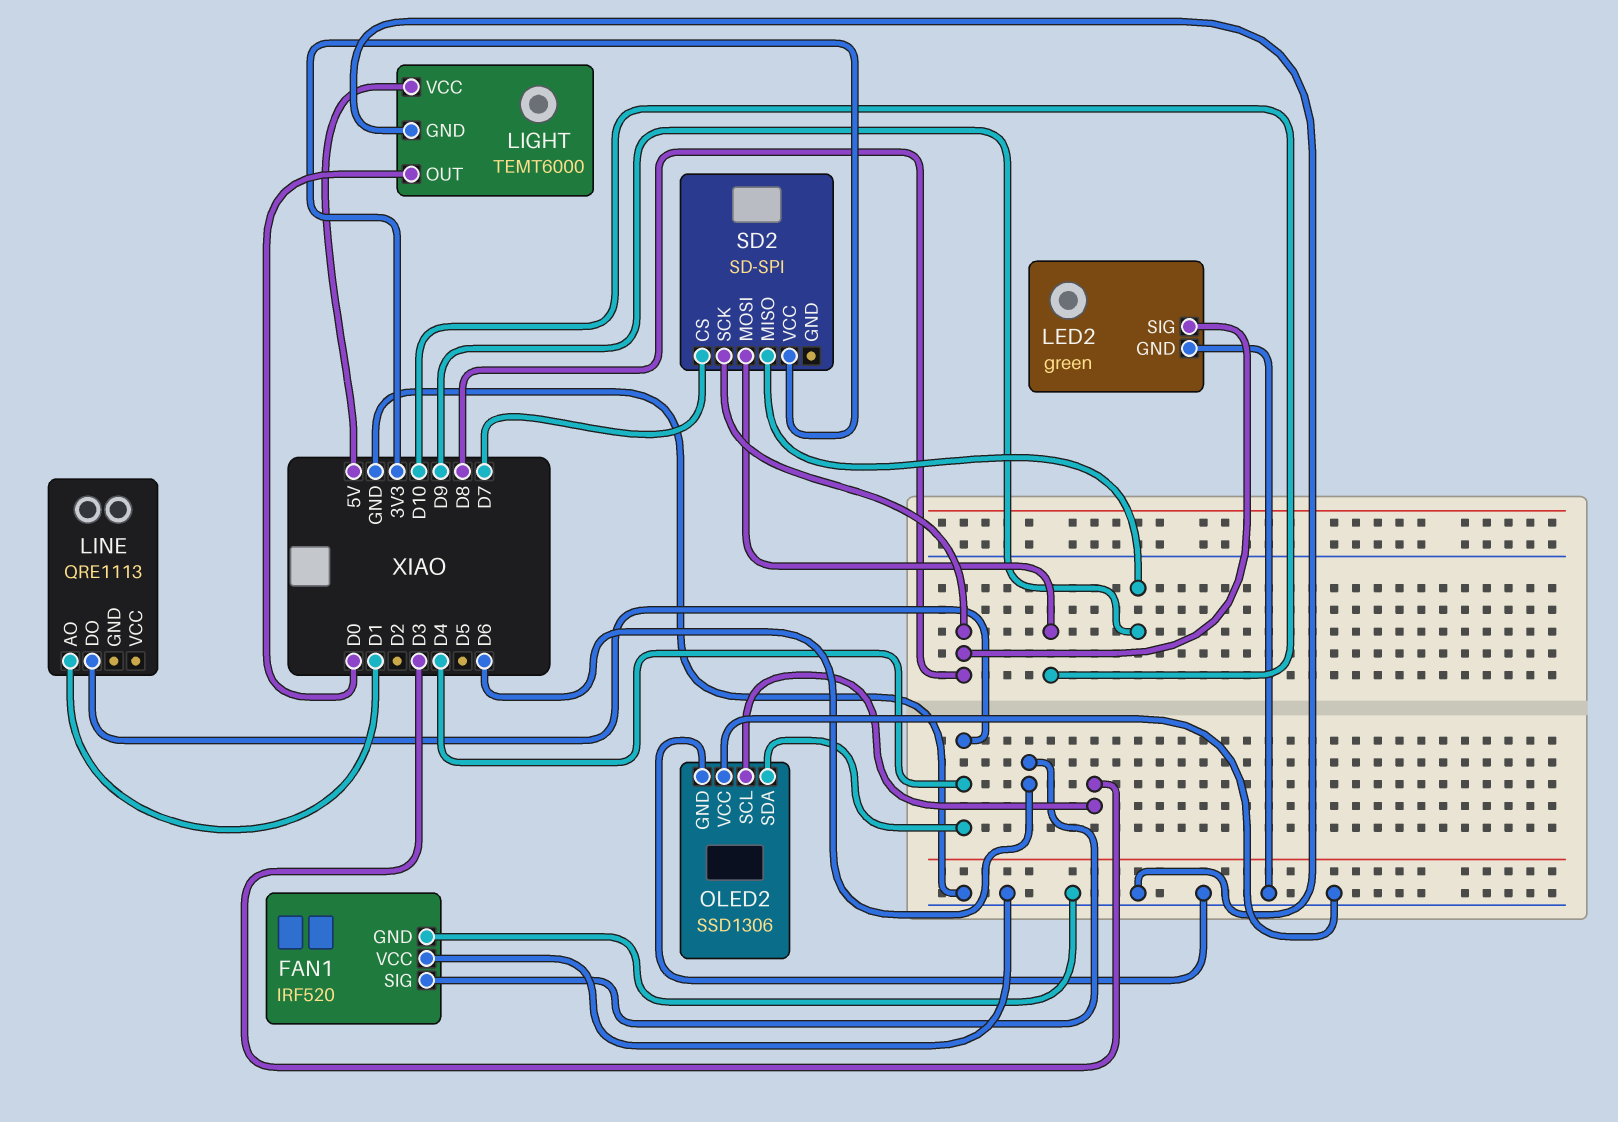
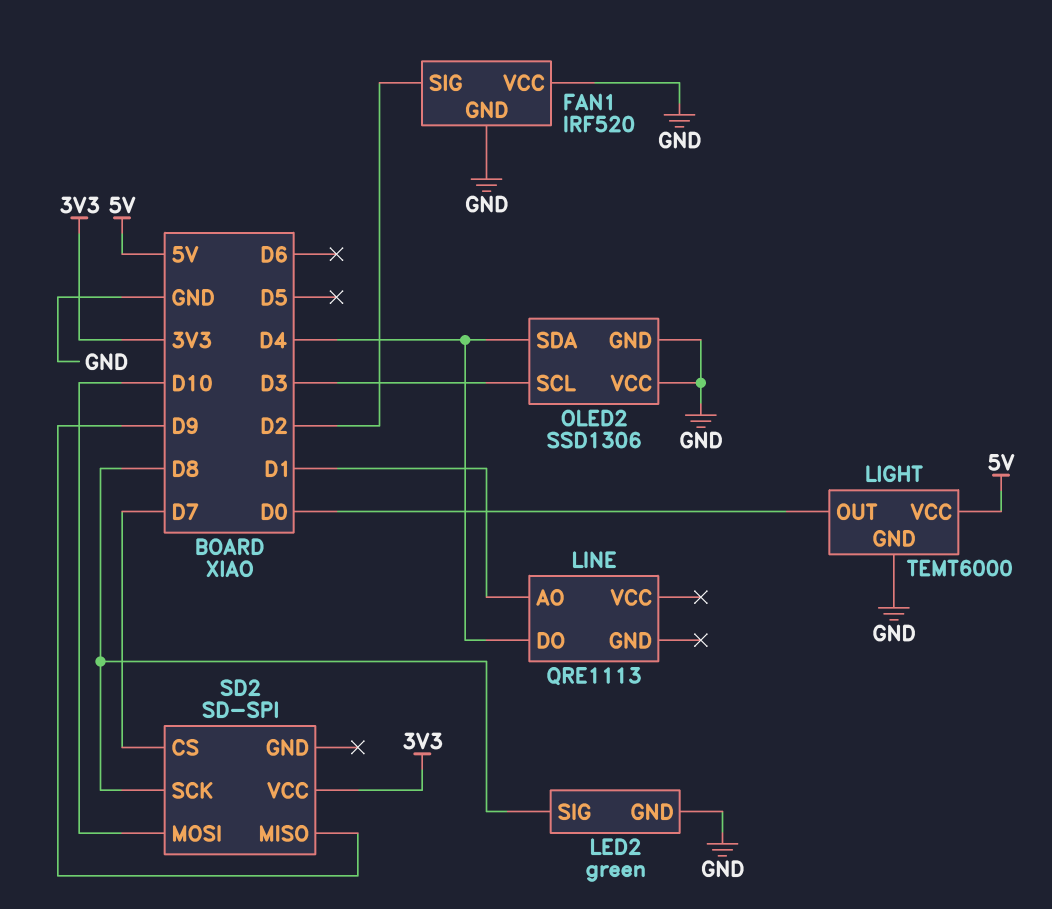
FAN1 pin SIG: D6 -> D2

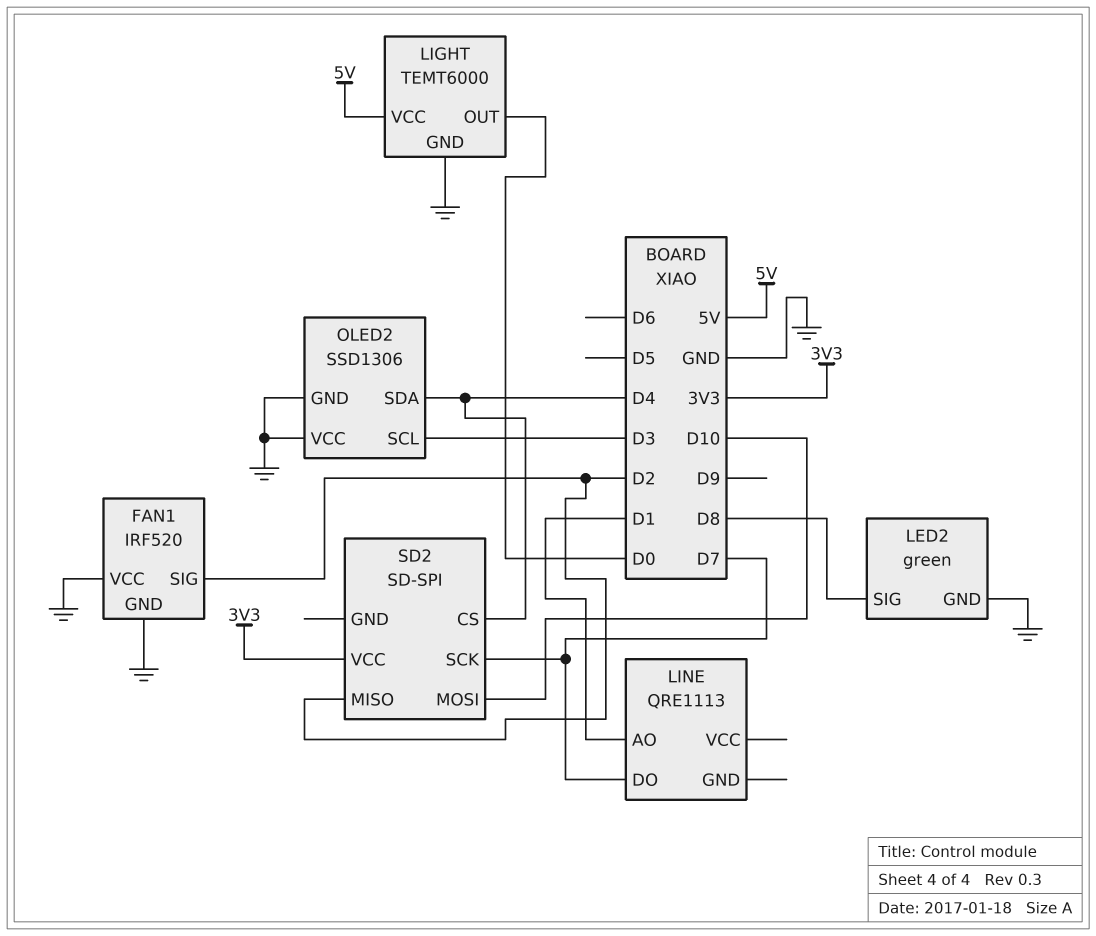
LINE pin DO: D4 -> D7
SD2 pin CS: D7 -> D4
SD2 pin MISO: D9 -> D2
SD2 pin SCK: D8 -> D7

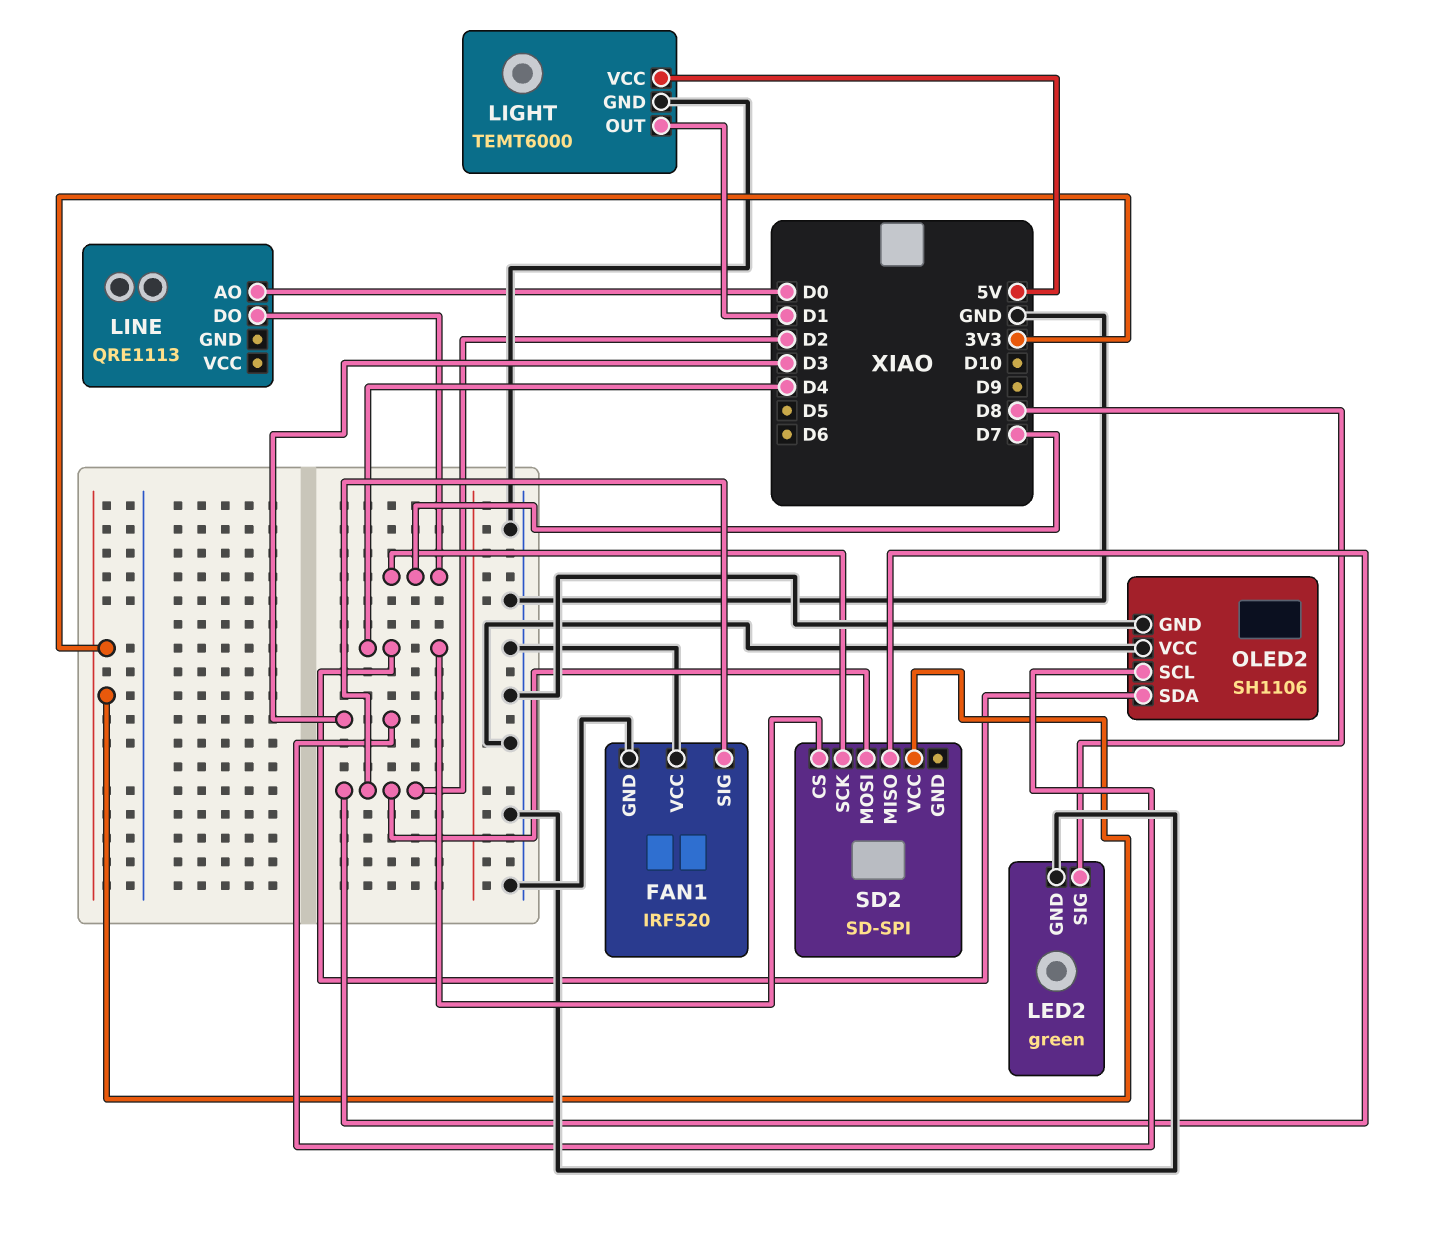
LIGHT pin OUT: D0 -> D1
LINE pin AO: D1 -> D0
OLED2: SSD1306 -> SH1106
SD2 pin MOSI: D10 -> D2

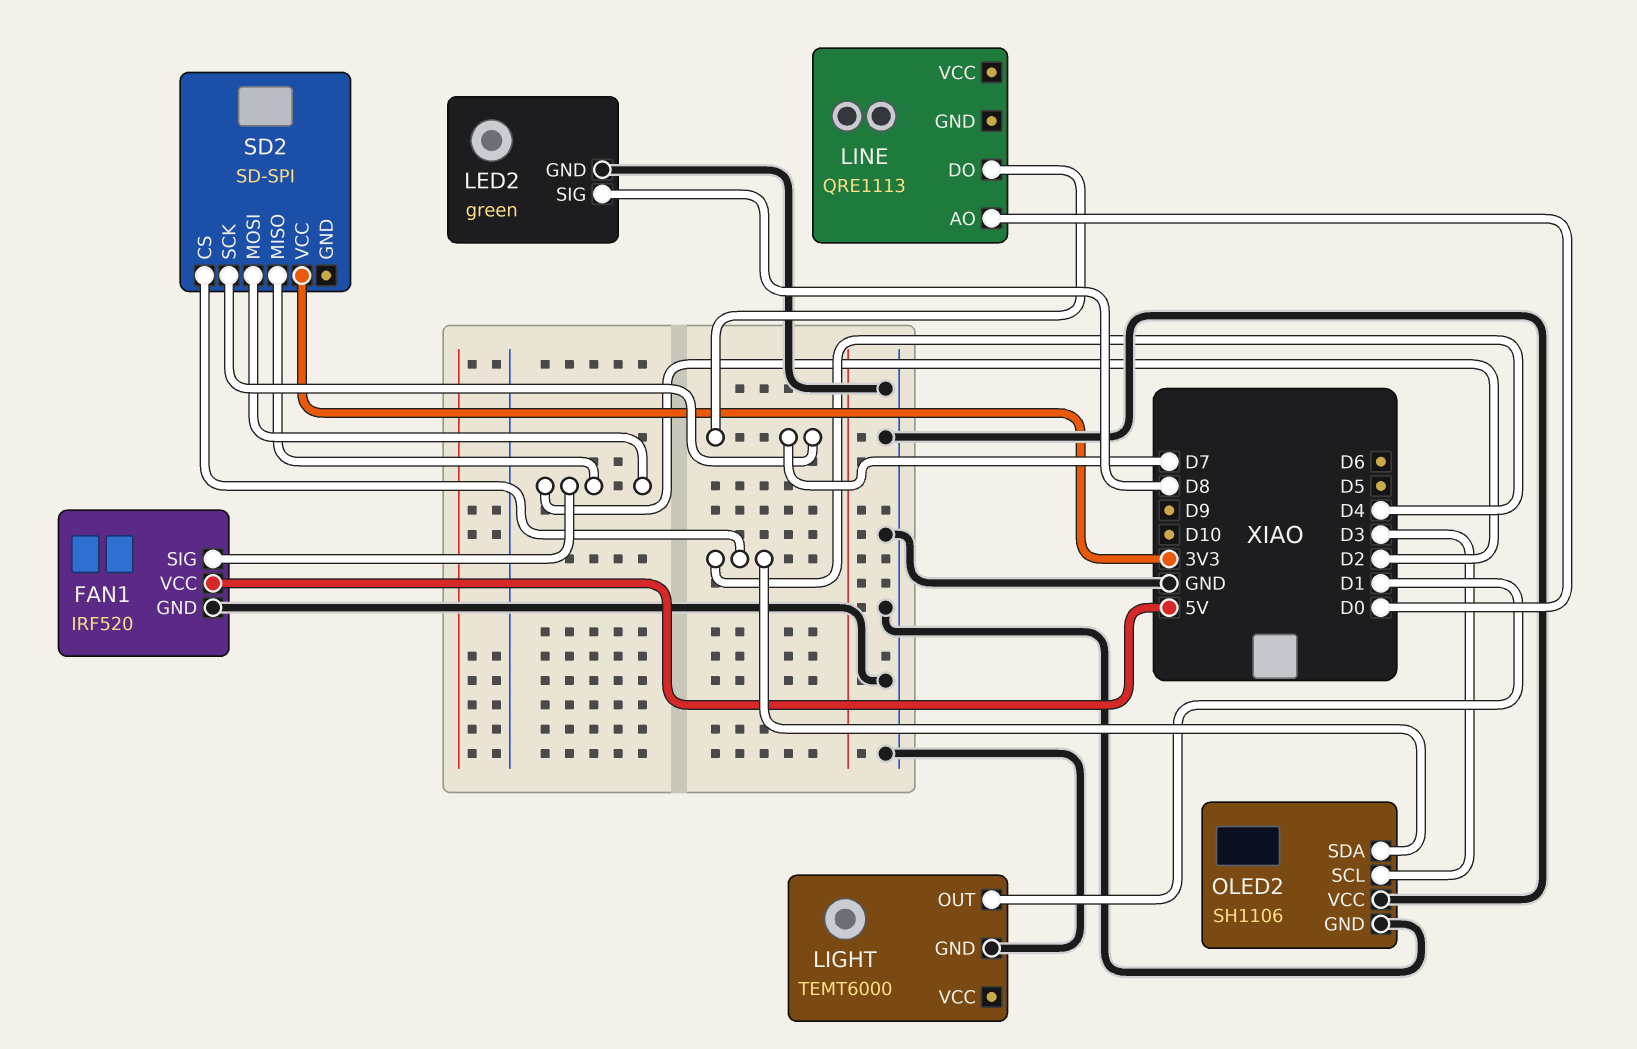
FAN1 pin VCC: GND -> 5V
LIGHT pin VCC: 5V -> none

